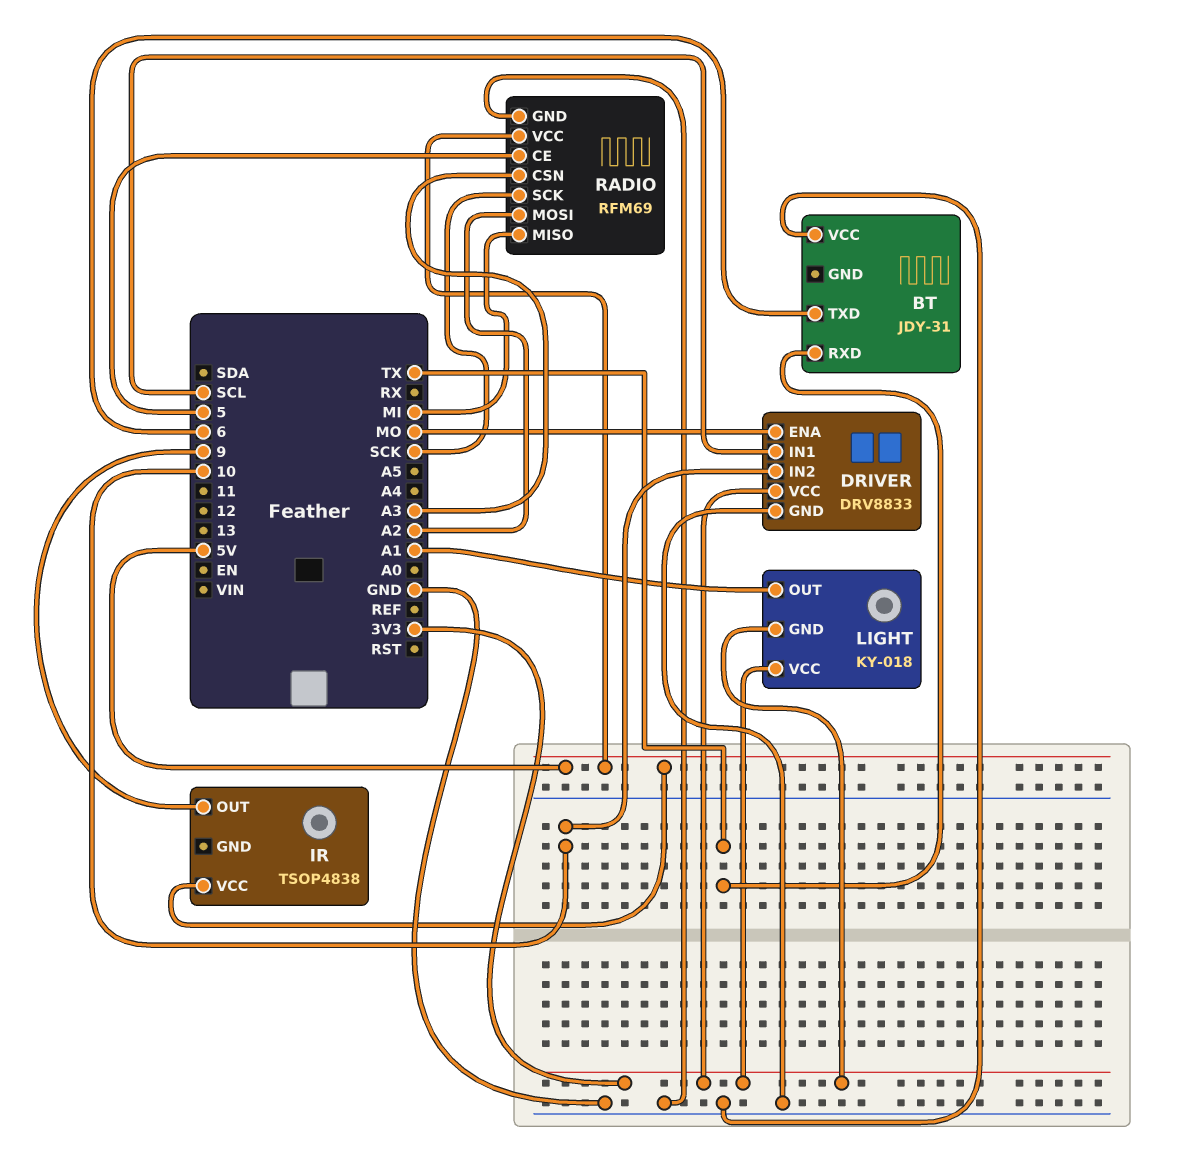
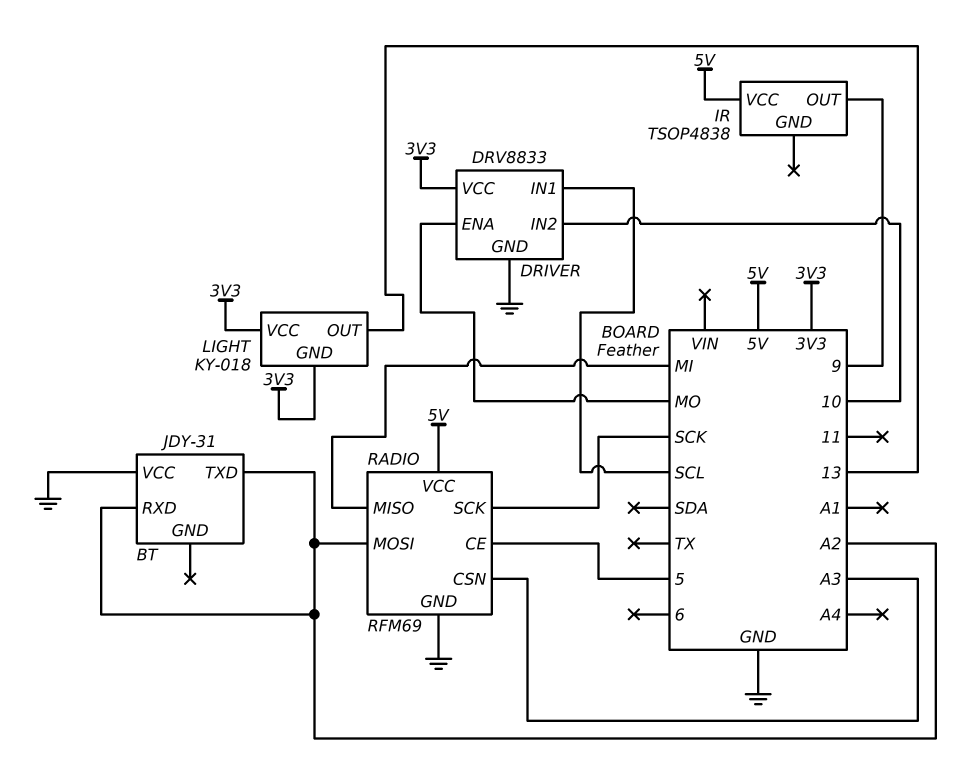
BT pin RXD: TX -> A2
BT pin TXD: 6 -> A2
LIGHT pin OUT: A1 -> 13

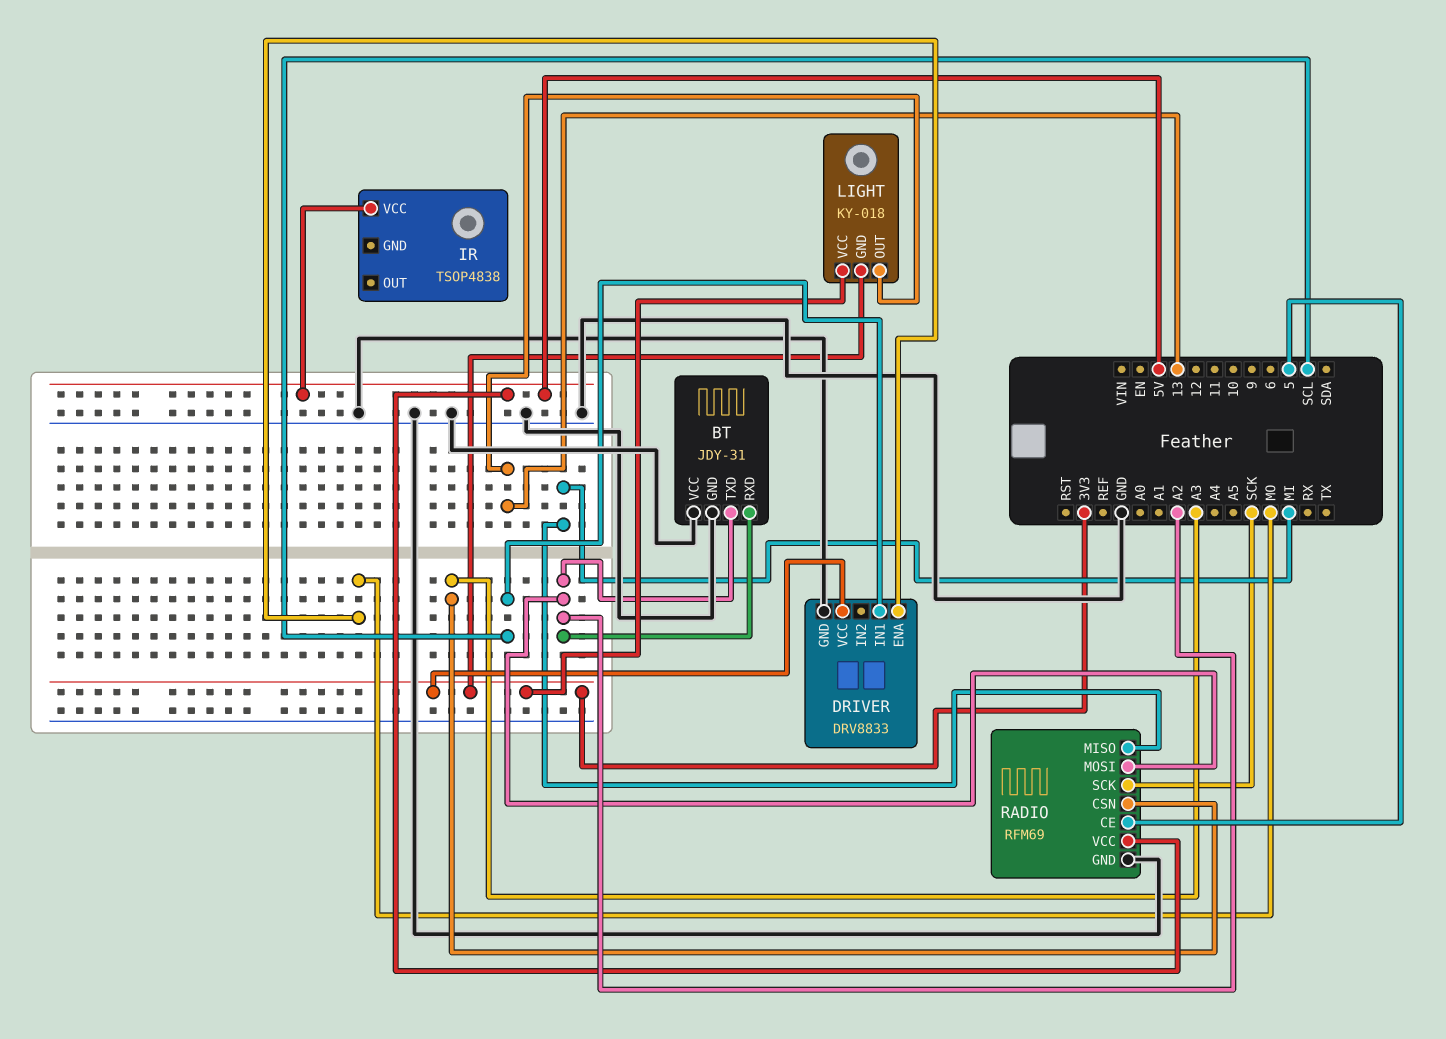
BT pin GND: none -> GND
DRIVER pin IN2: 10 -> none
IR pin OUT: 9 -> none

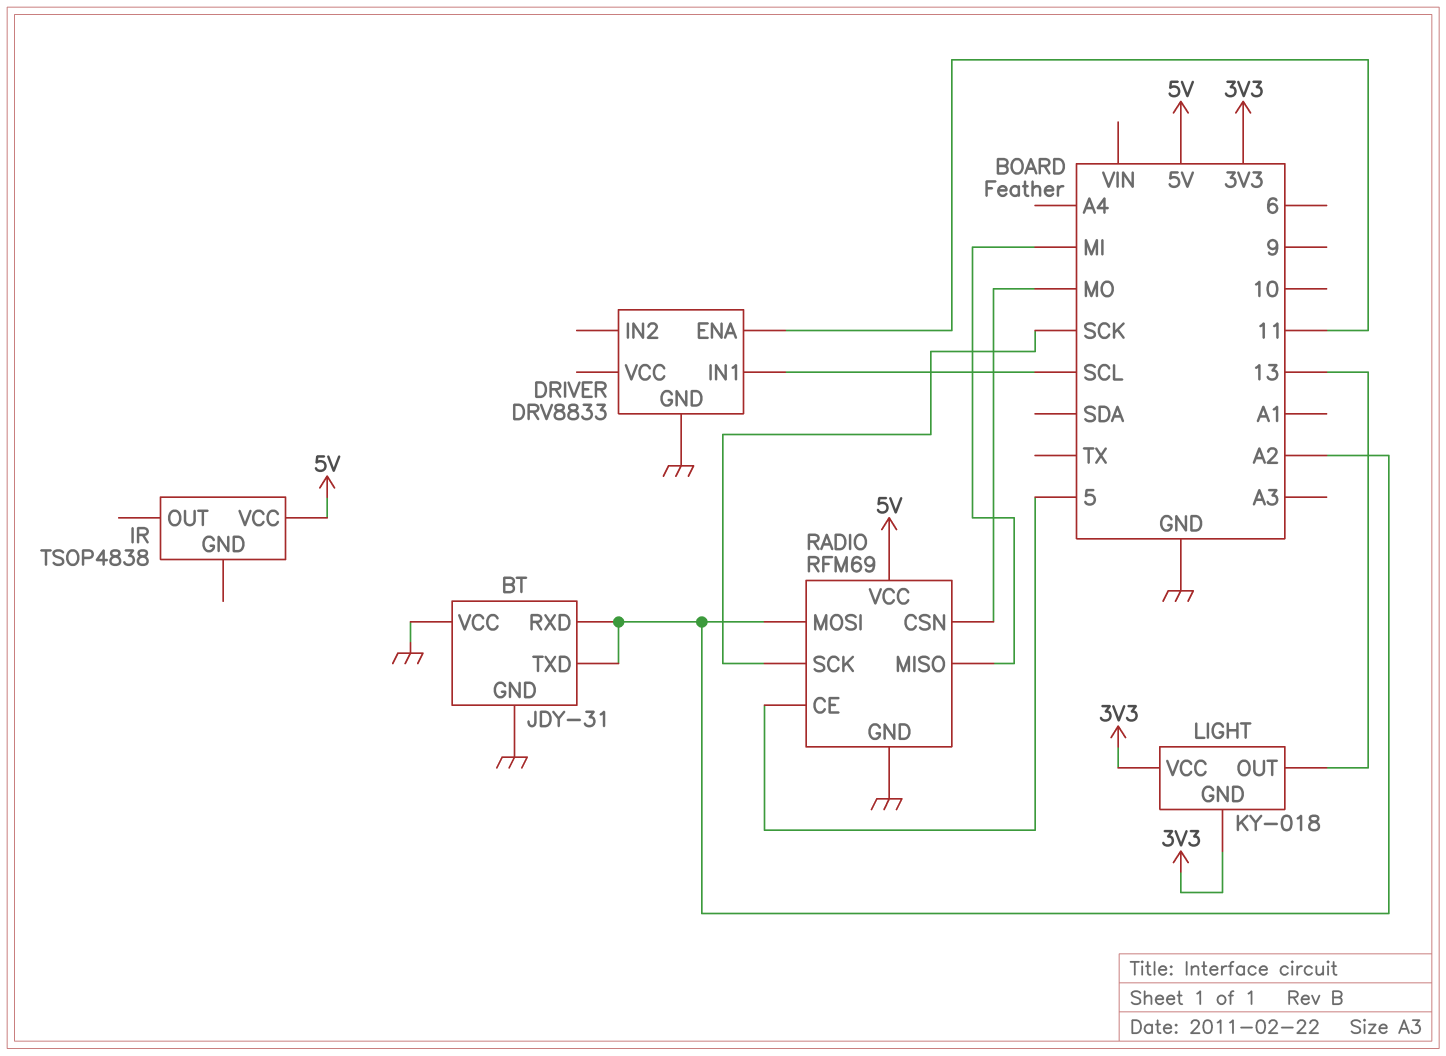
DRIVER pin ENA: MO -> 11
DRIVER pin VCC: 3V3 -> none
RADIO pin CSN: A3 -> MO

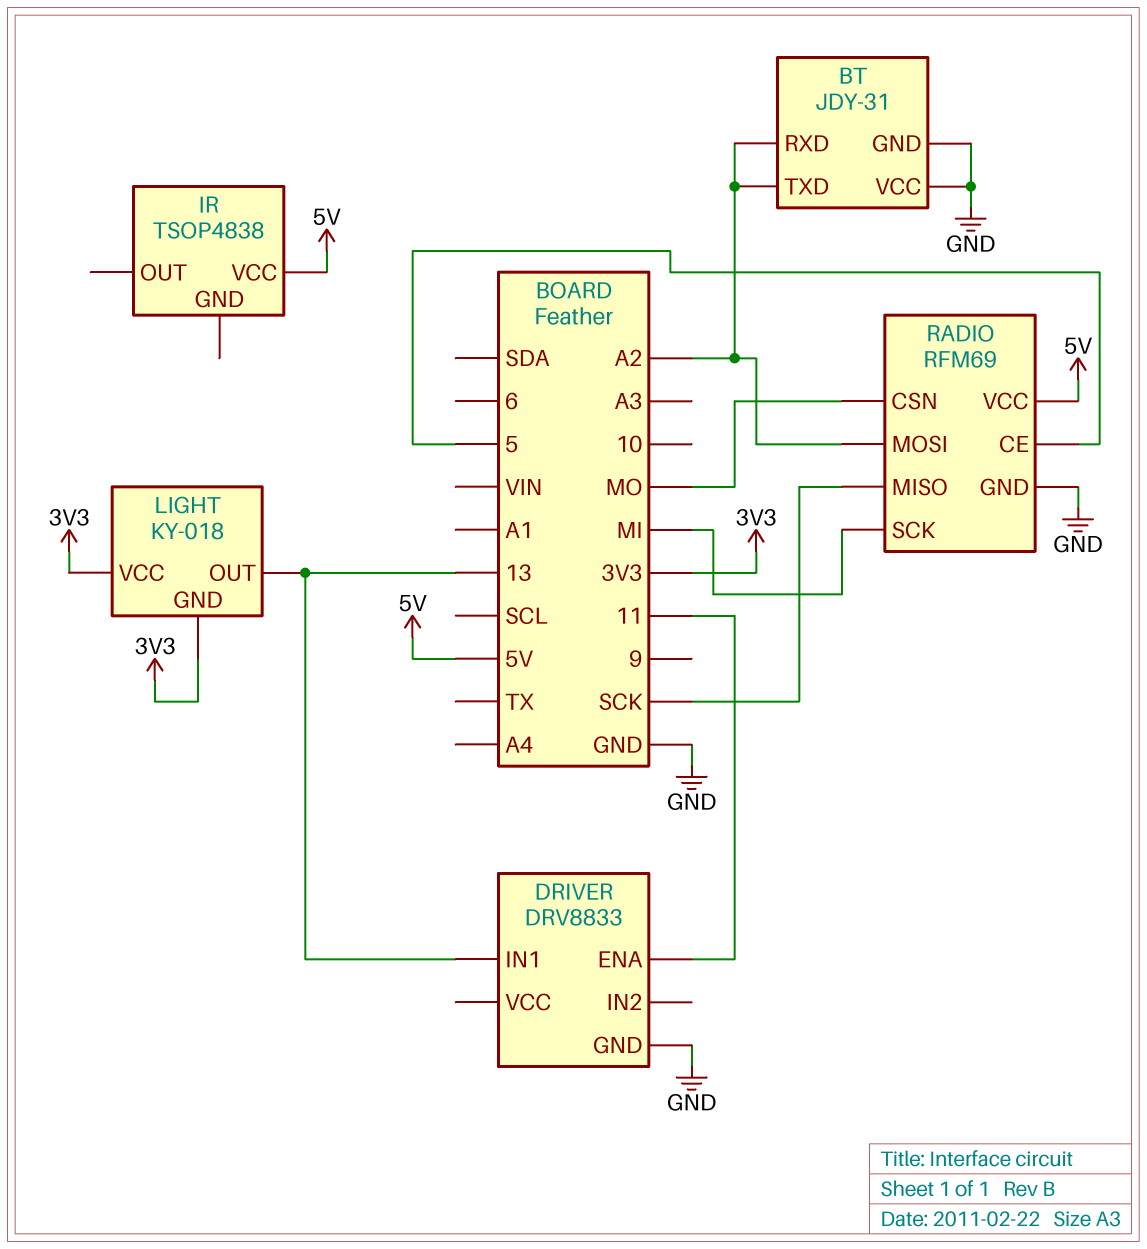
DRIVER pin IN1: SCL -> 13
RADIO pin MISO: MI -> SCK
RADIO pin SCK: SCK -> MI

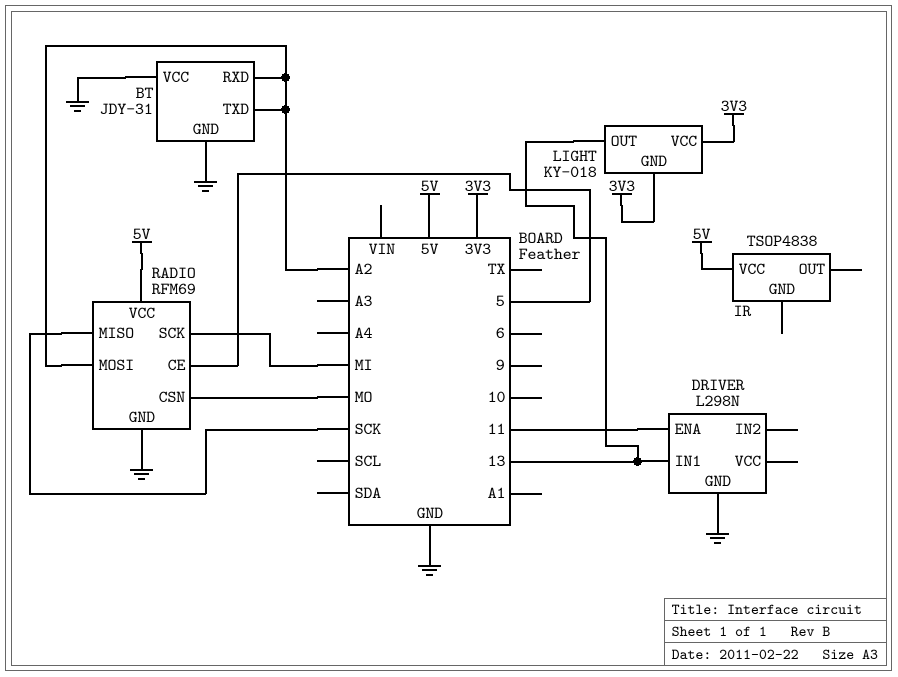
DRIVER: DRV8833 -> L298N

